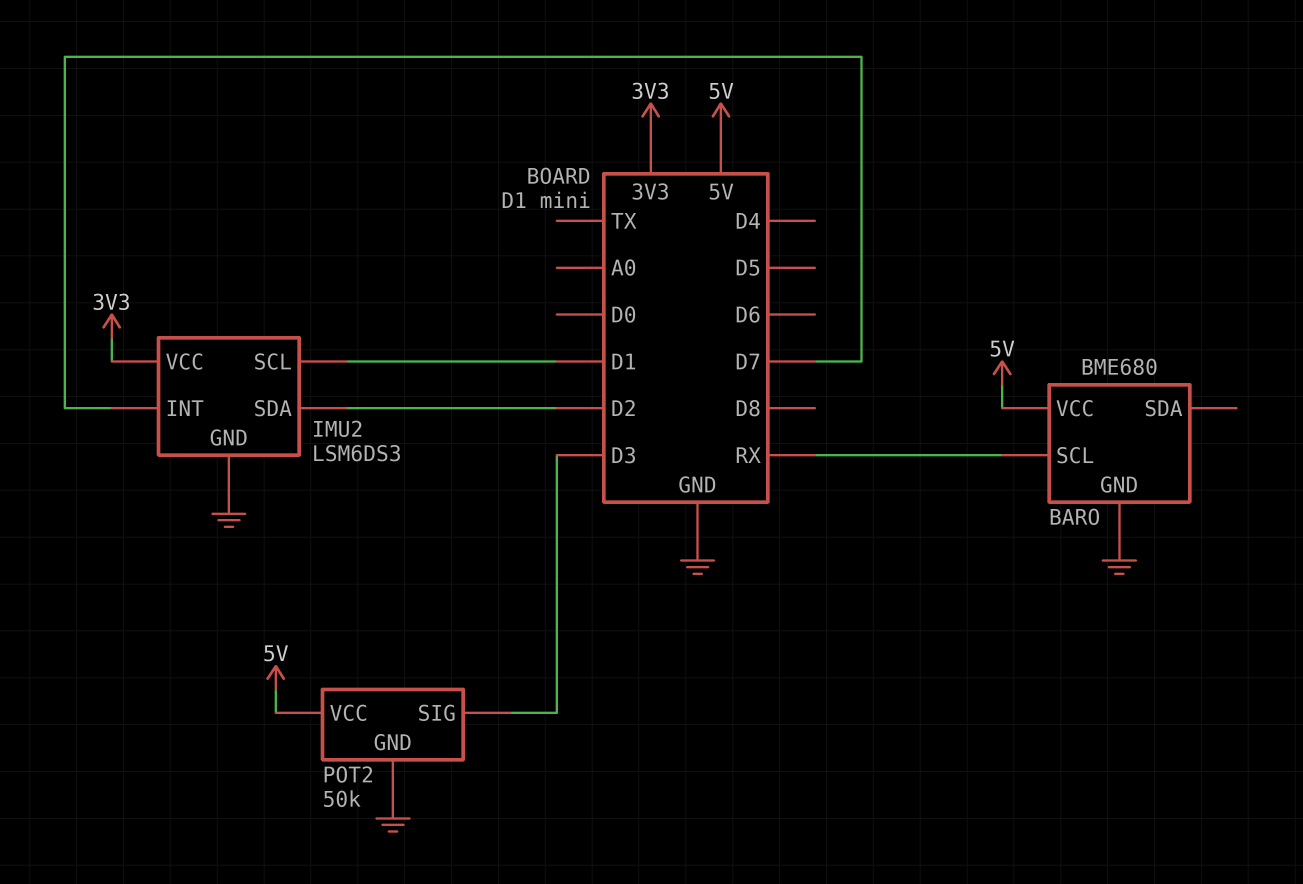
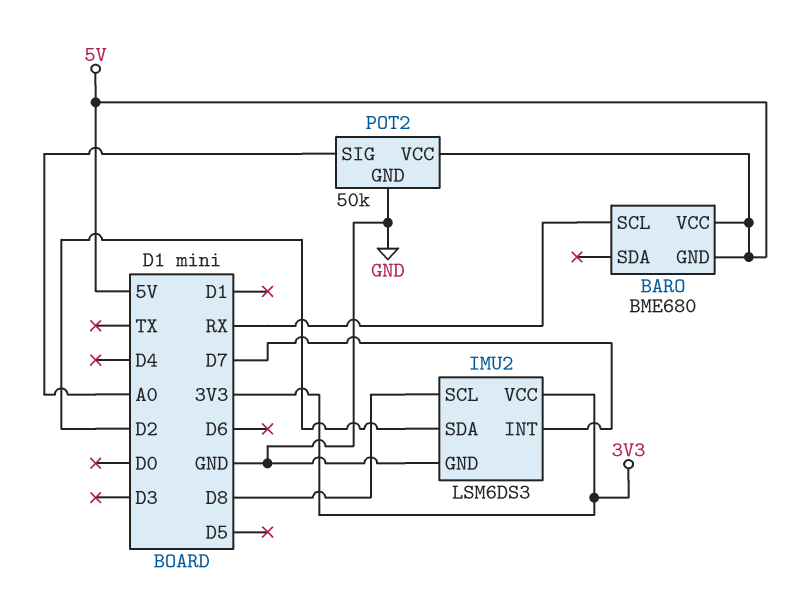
BARO pin GND: GND -> 5V
IMU2 pin SCL: D1 -> D8
POT2 pin SIG: D3 -> A0

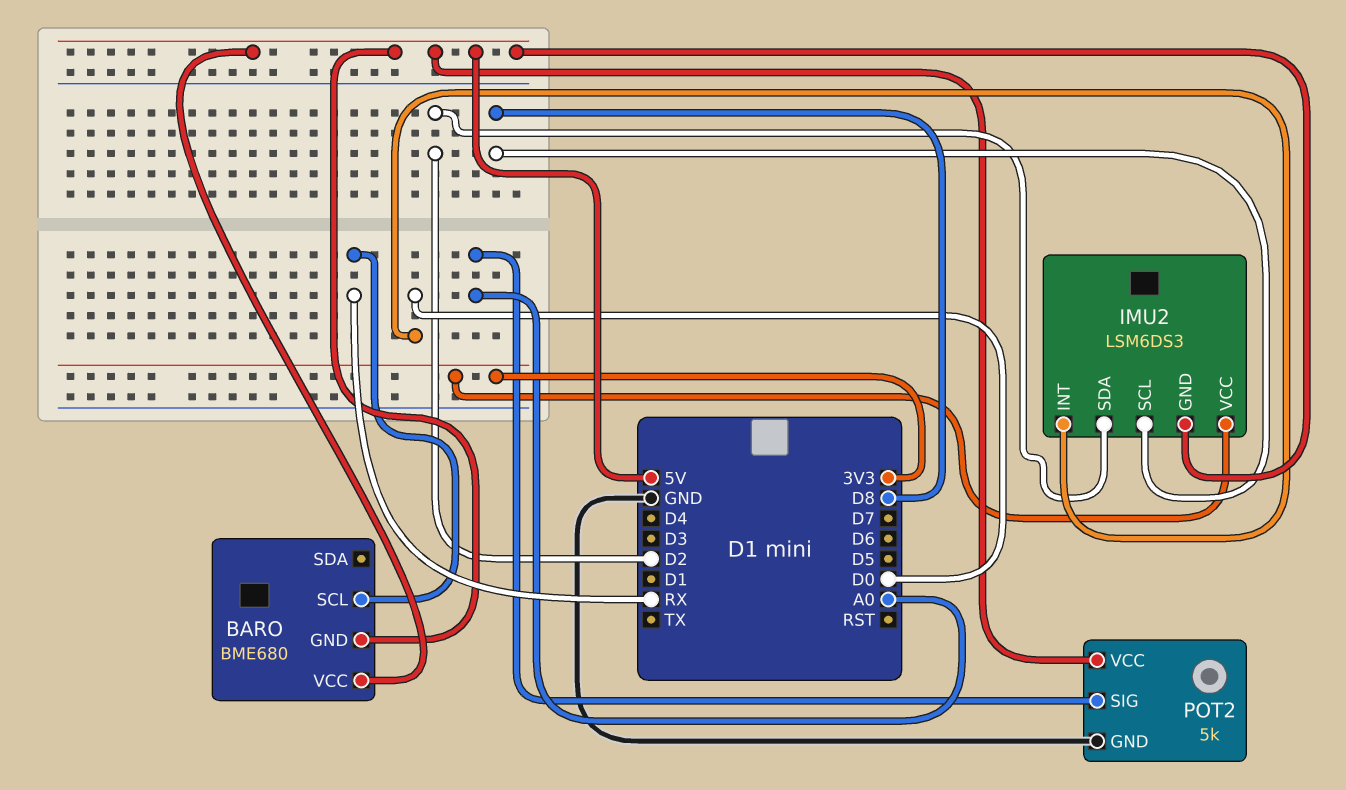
IMU2 pin GND: GND -> 5V
IMU2 pin INT: D7 -> D0
POT2: 50k -> 5k

